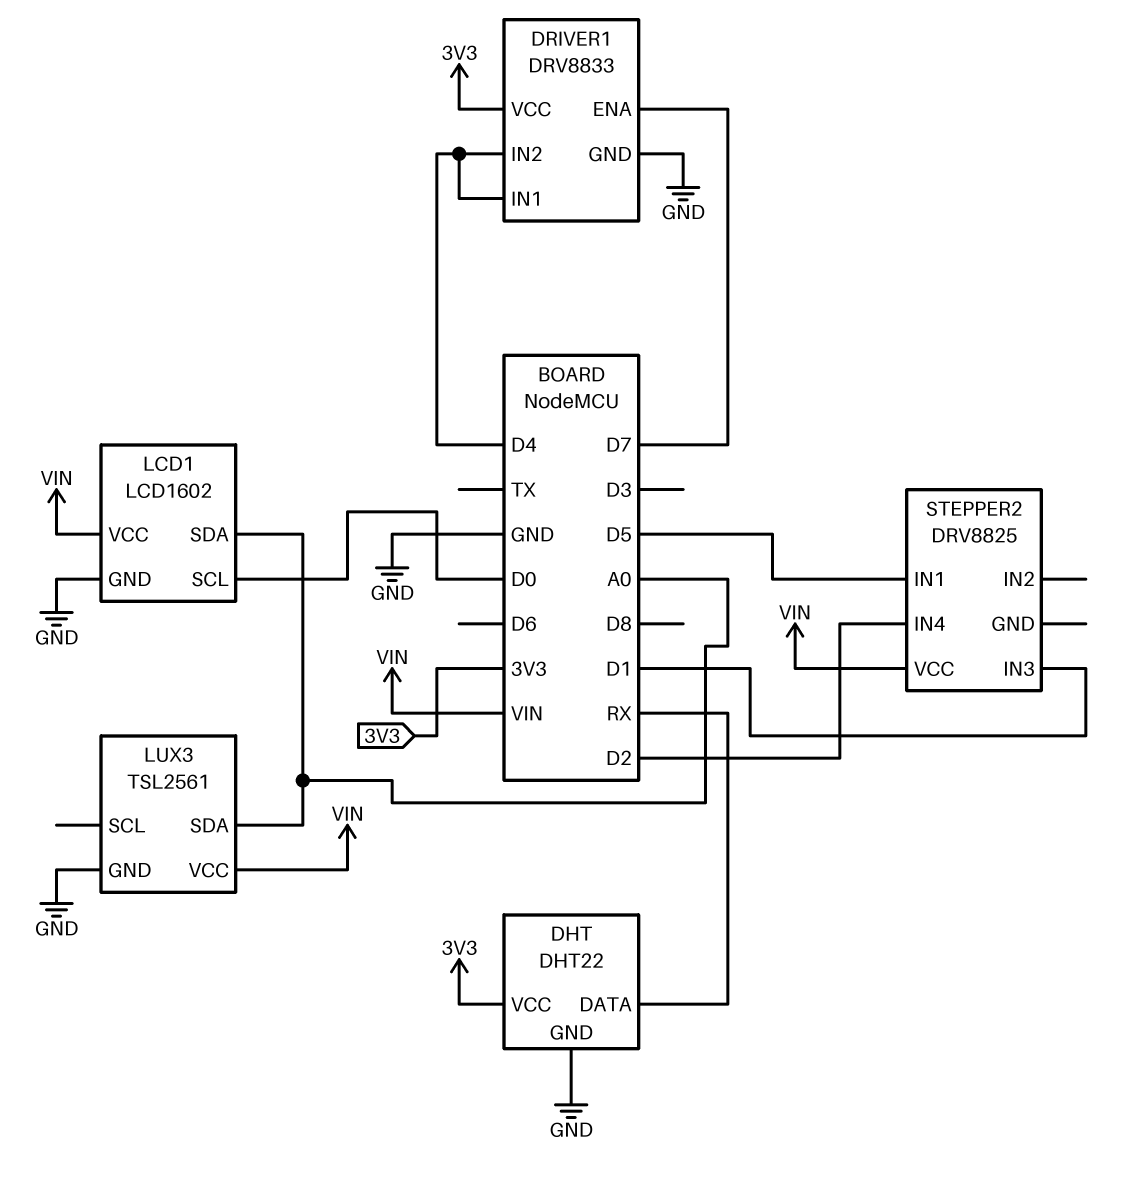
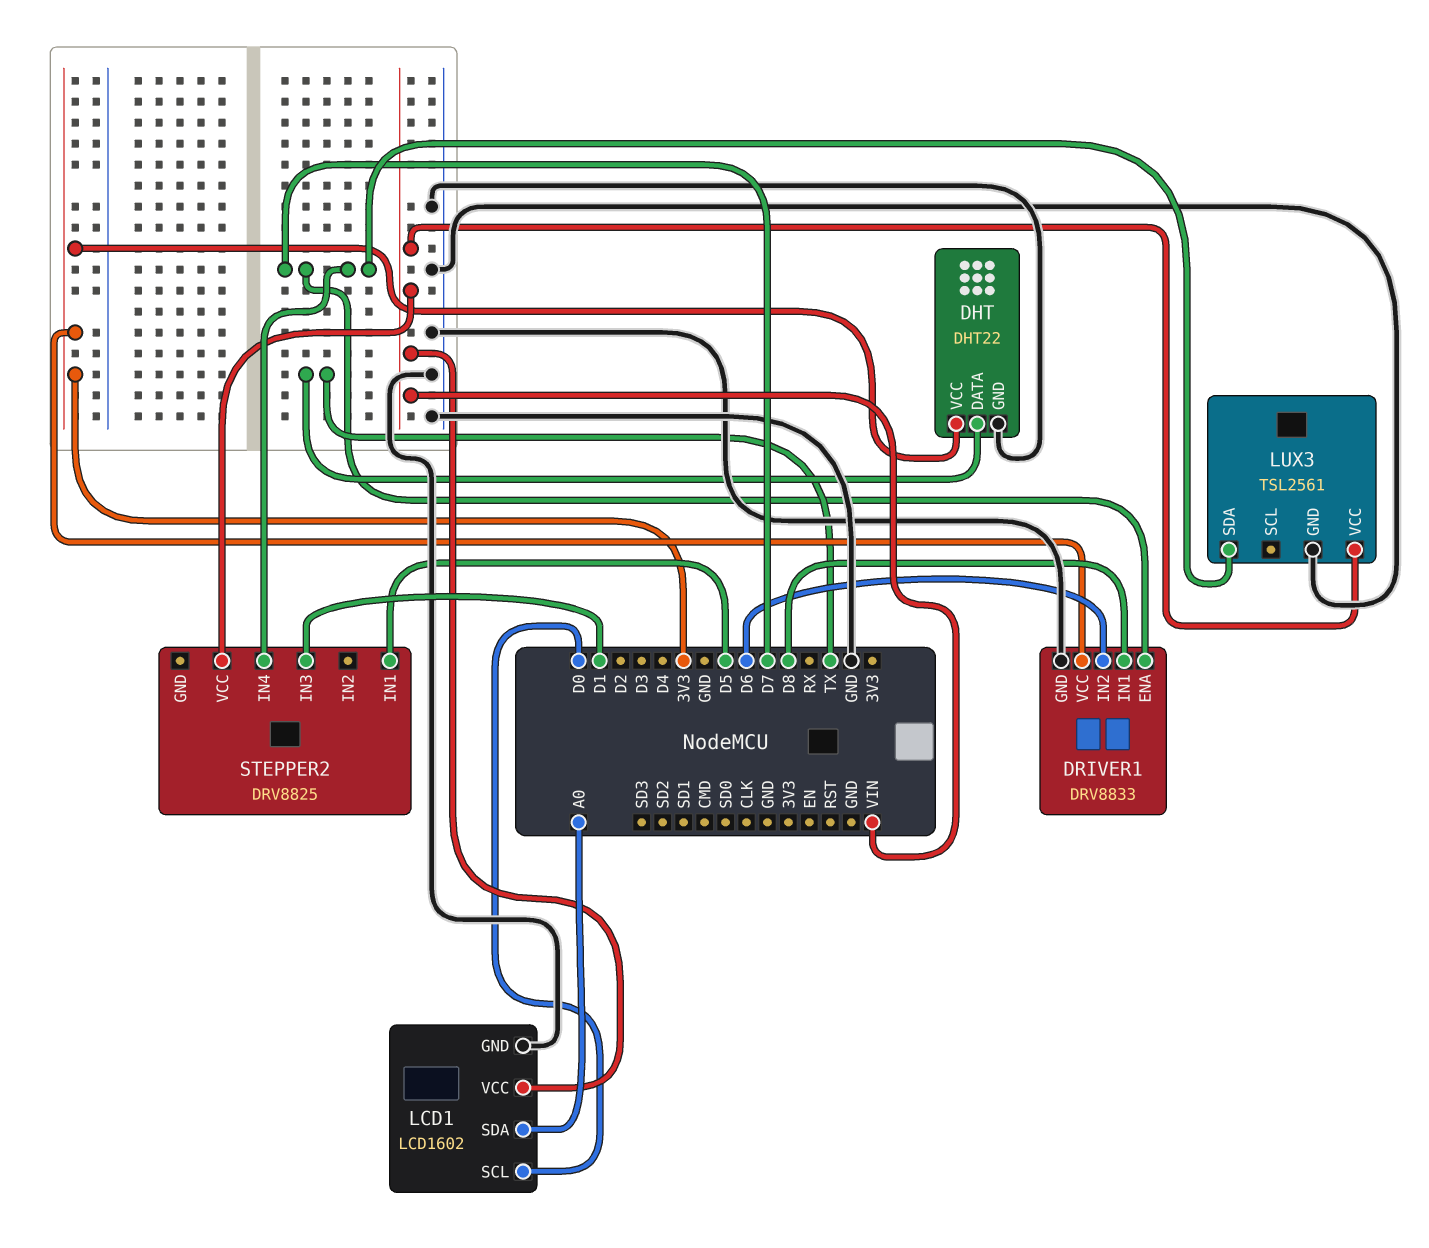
DHT pin DATA: RX -> TX
DRIVER1 pin IN1: D4 -> D8
DRIVER1 pin IN2: D4 -> D6
LUX3 pin SDA: A0 -> D7
STEPPER2 pin IN4: D2 -> D7

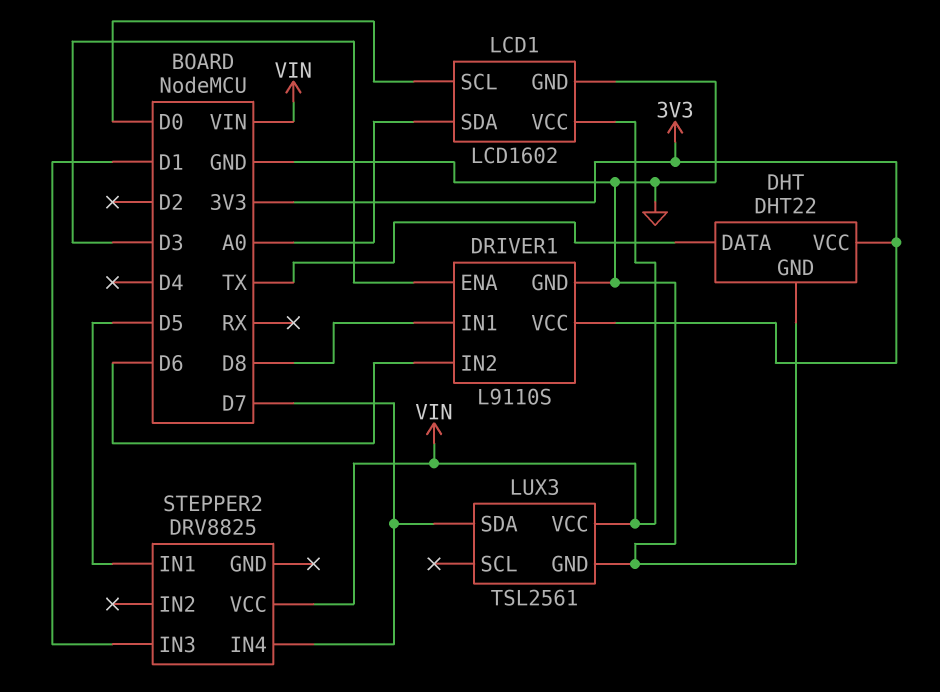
DRIVER1: DRV8833 -> L9110S
DRIVER1 pin ENA: D7 -> D3

